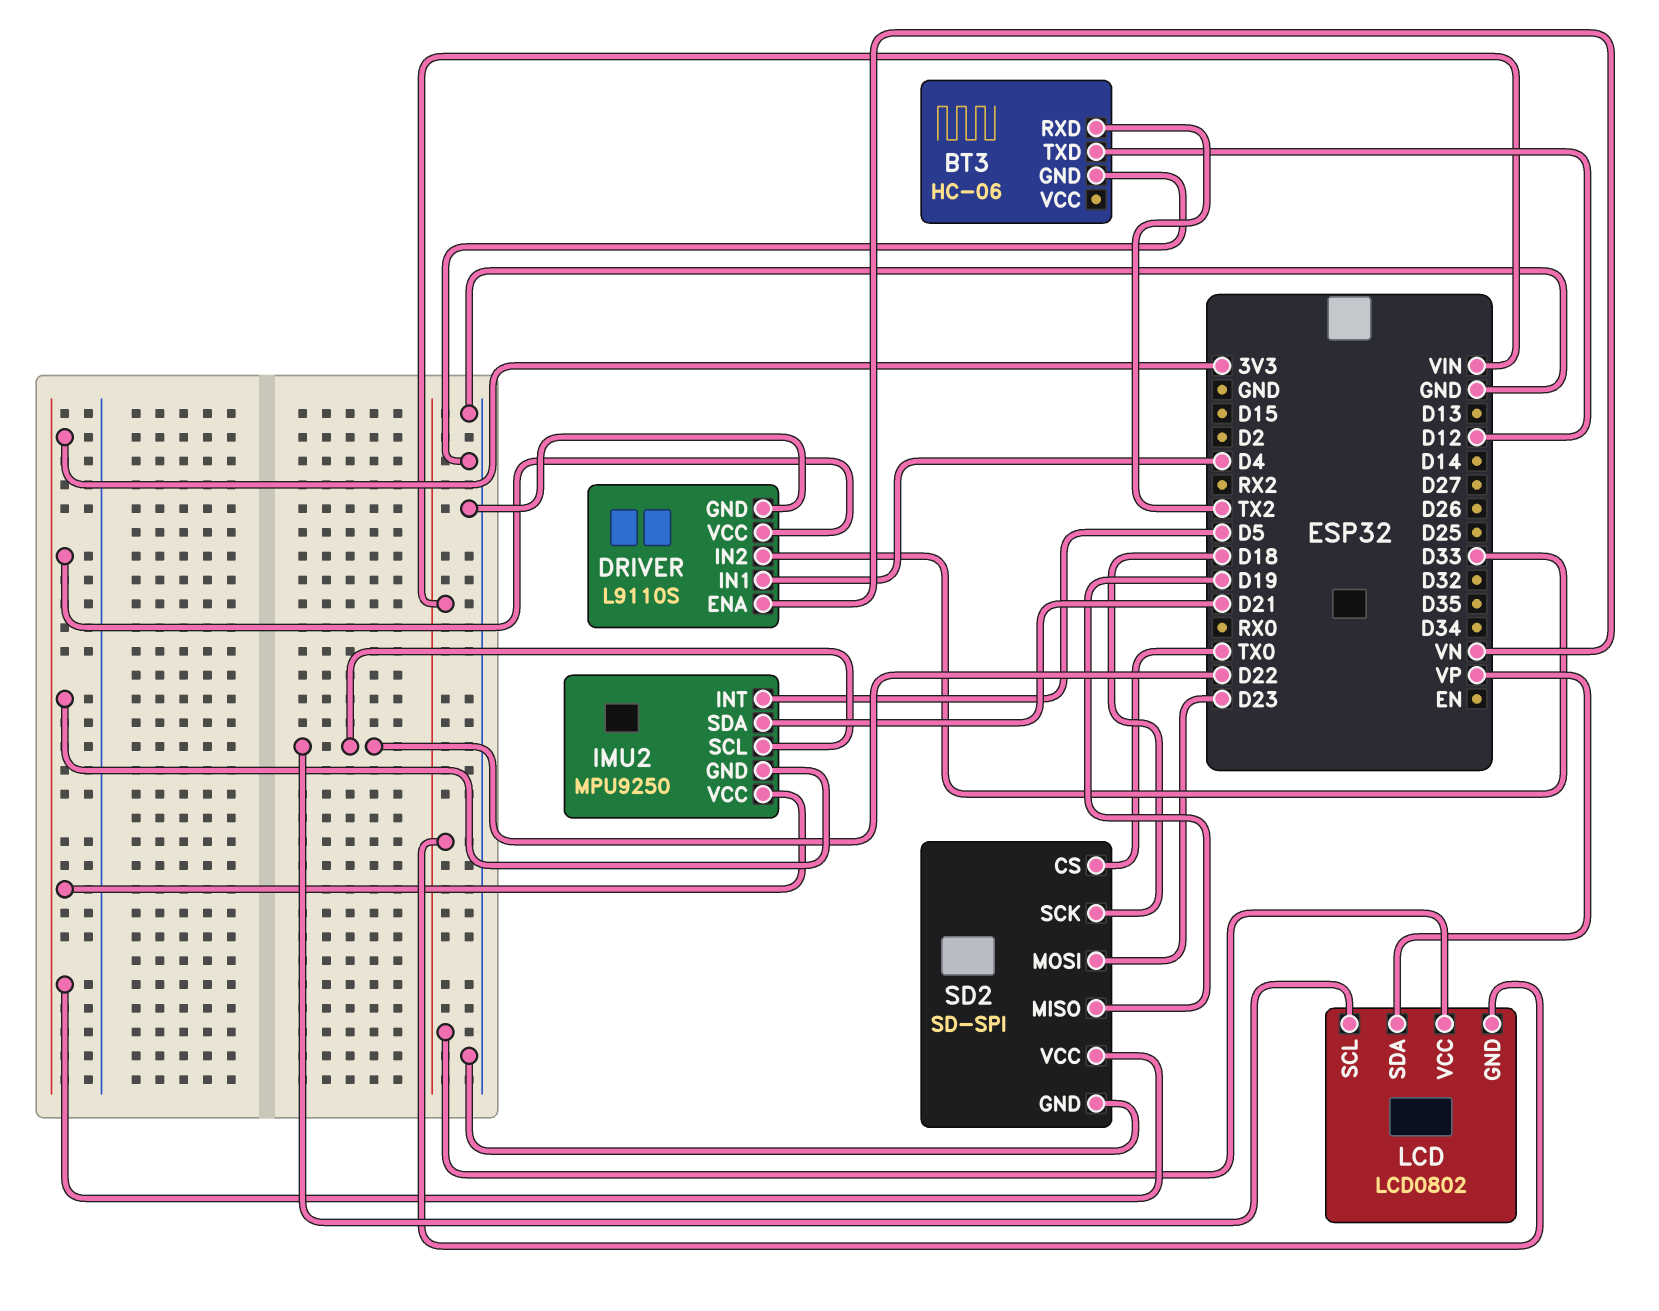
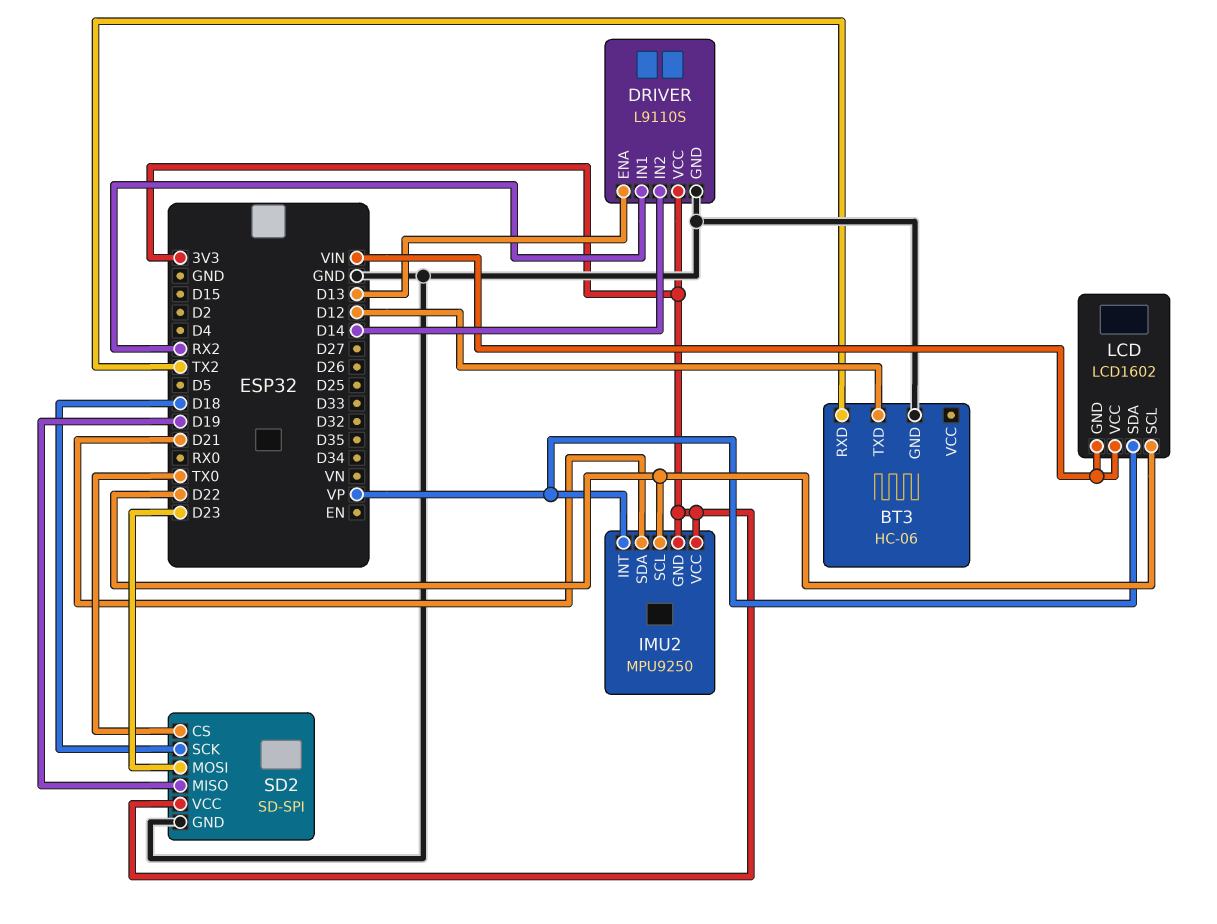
DRIVER pin ENA: VN -> D13
DRIVER pin IN1: D4 -> RX2
DRIVER pin IN2: D33 -> D14
IMU2 pin INT: D5 -> VP
LCD: LCD0802 -> LCD1602

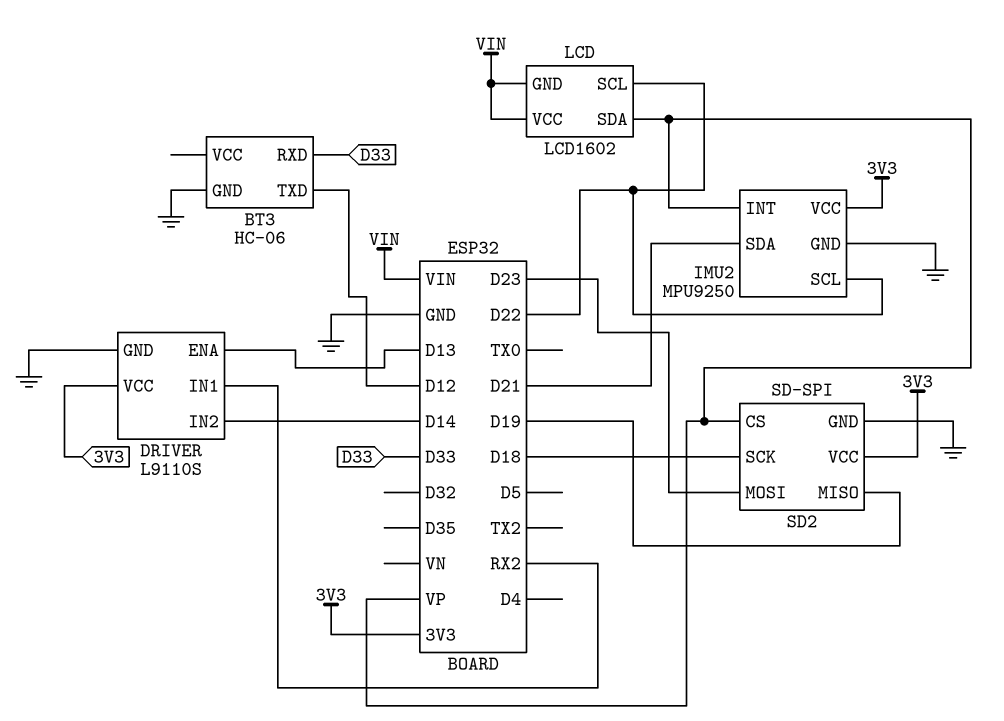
BT3 pin RXD: TX2 -> D33
IMU2 pin GND: 3V3 -> GND
SD2 pin CS: TX0 -> VP

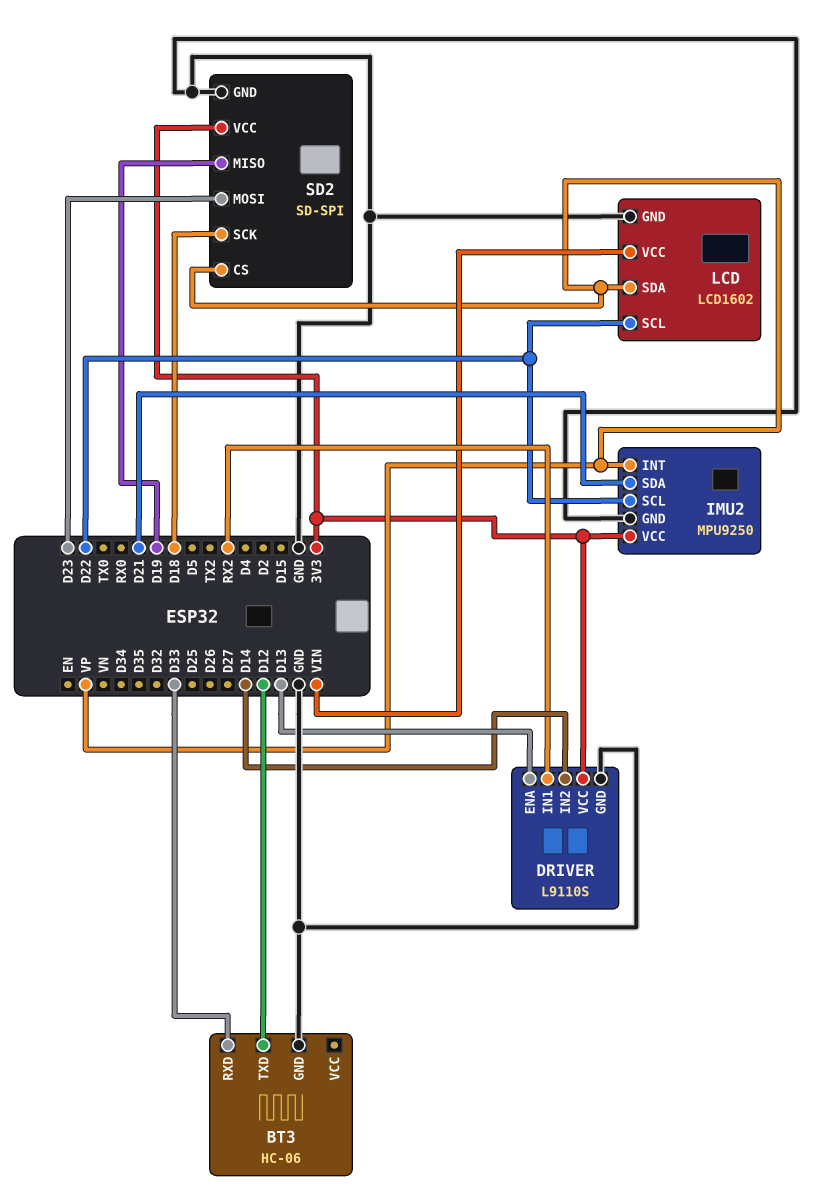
LCD pin GND: VIN -> GND

